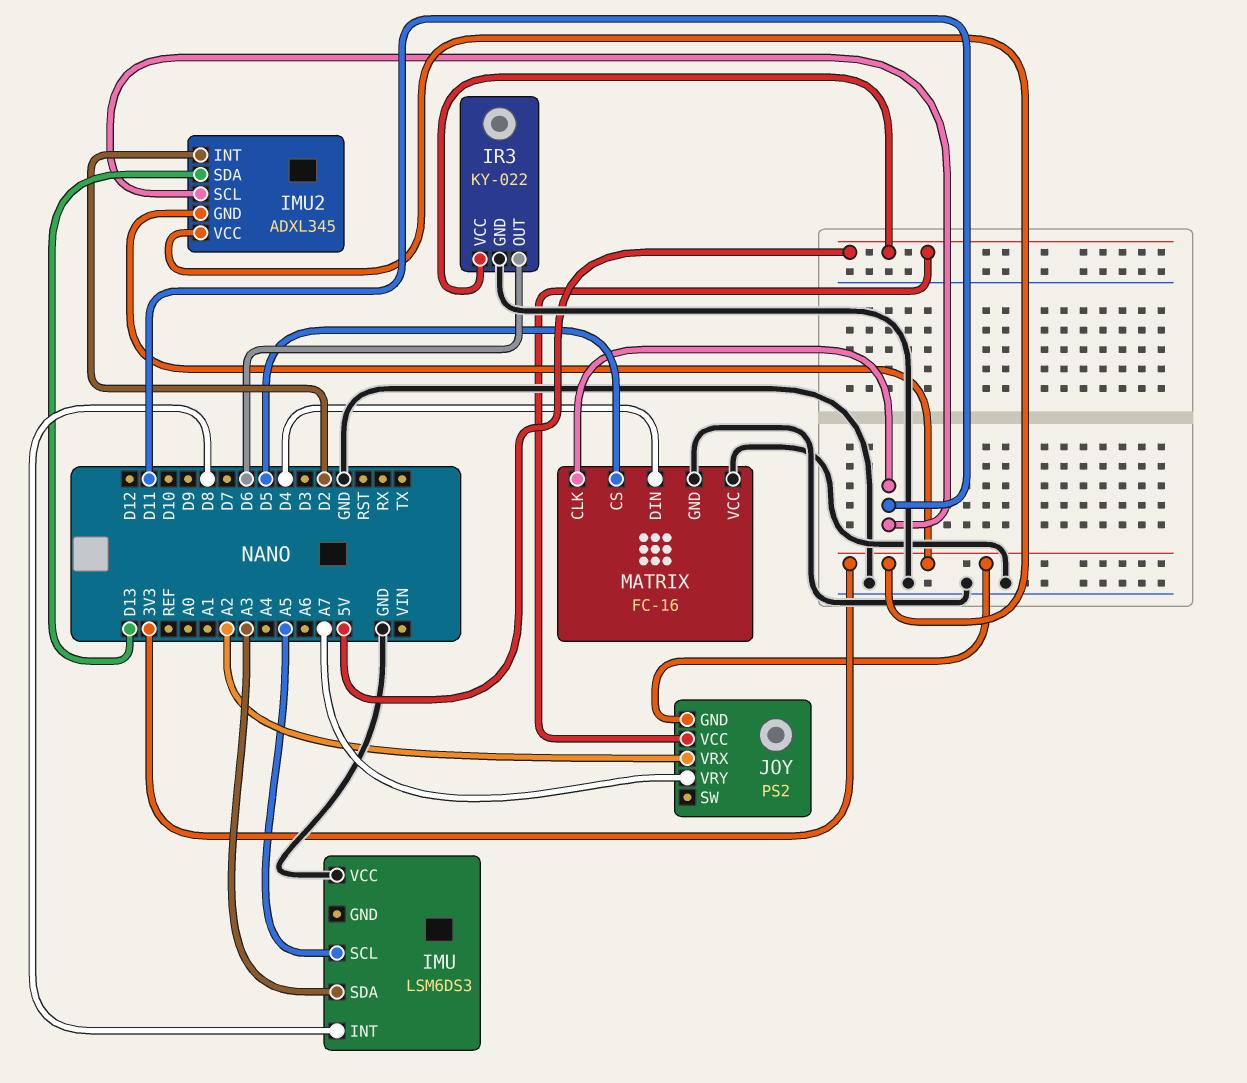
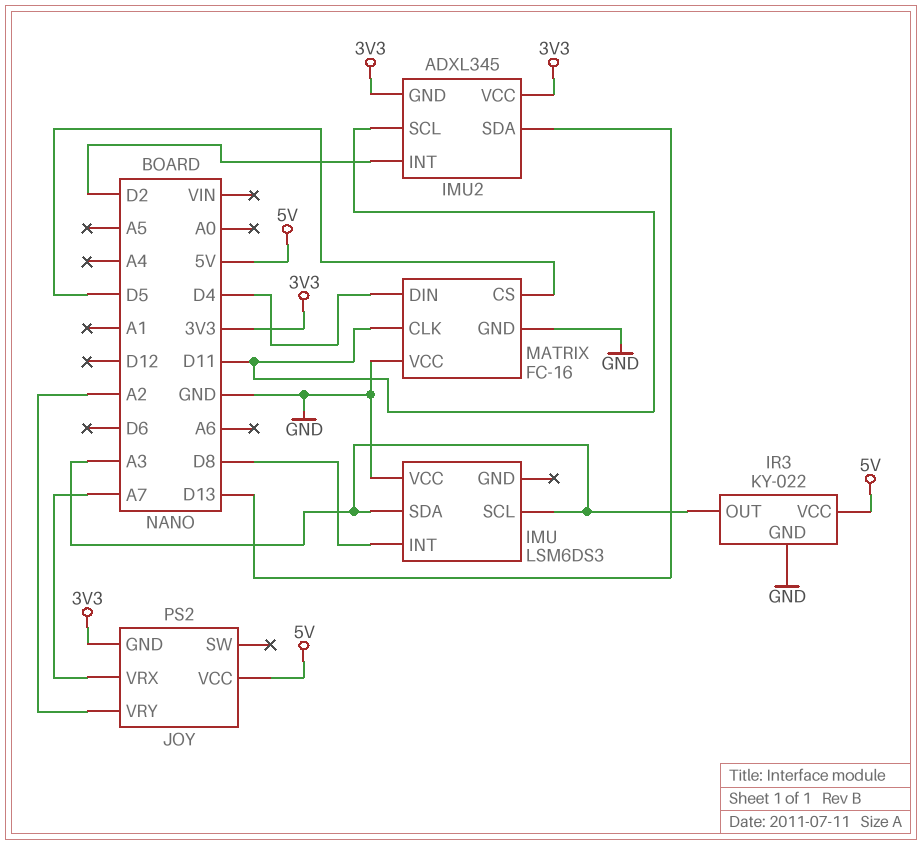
IMU pin SCL: A5 -> A3
IR3 pin OUT: D6 -> A3
JOY pin VRX: A2 -> A7
JOY pin VRY: A7 -> A2

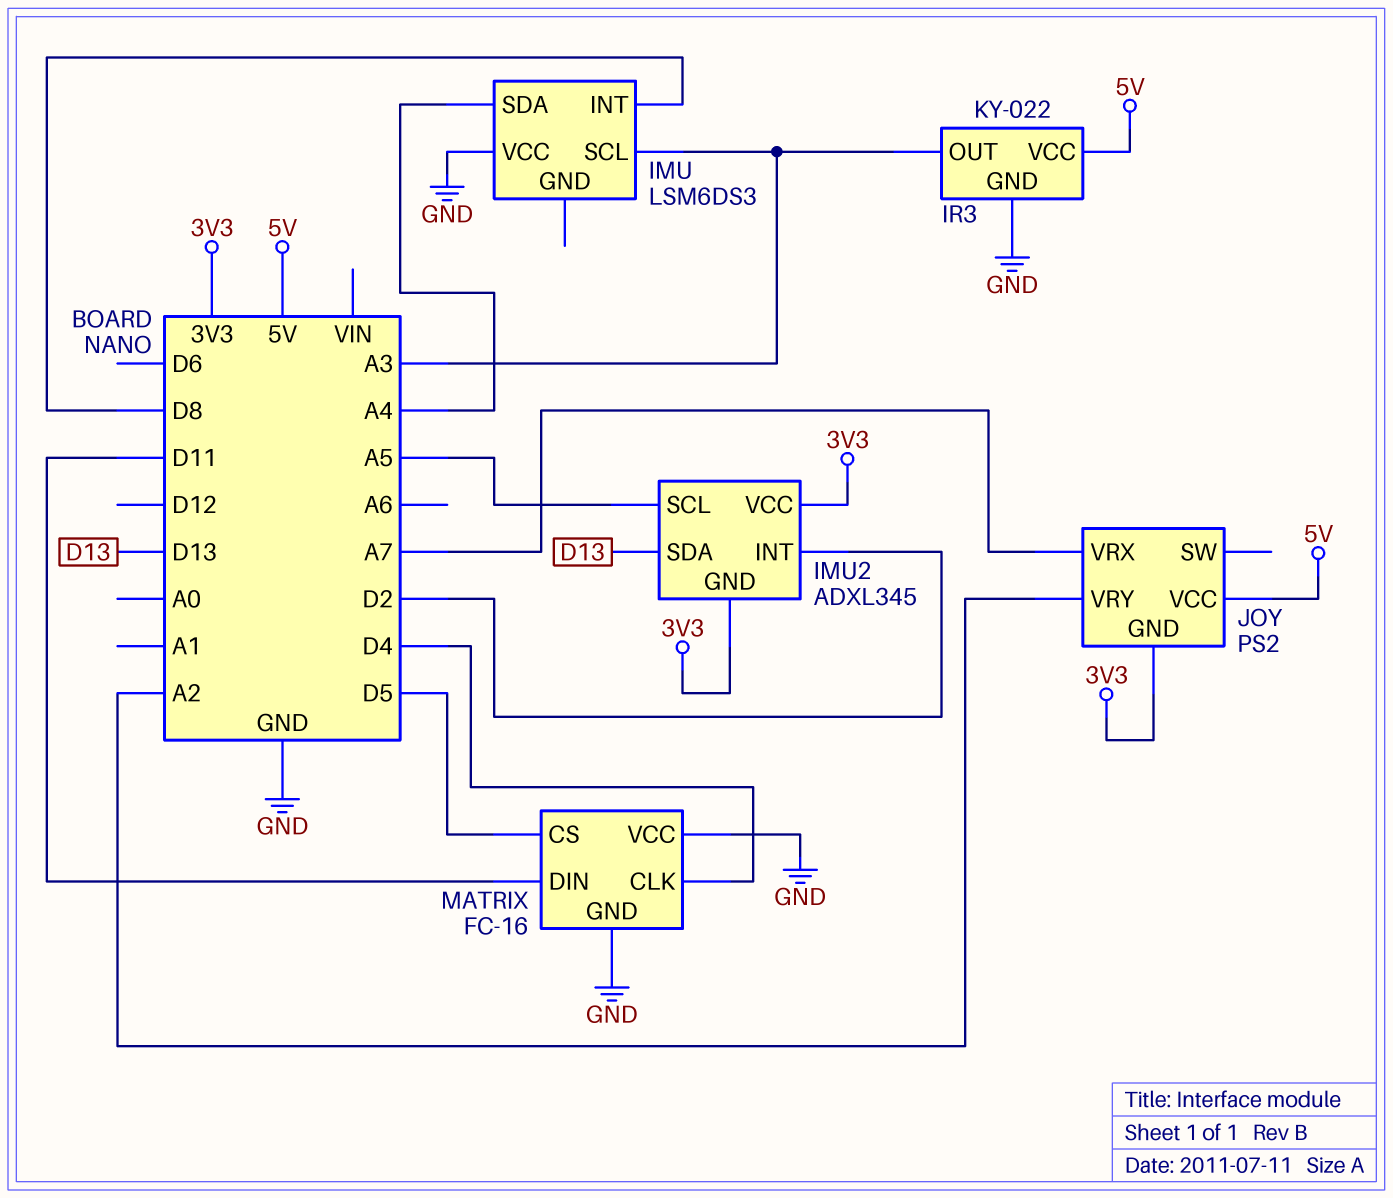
IMU pin SDA: A3 -> A4
IMU2 pin SCL: D11 -> A5
MATRIX pin CLK: D11 -> D4
MATRIX pin DIN: D4 -> D11

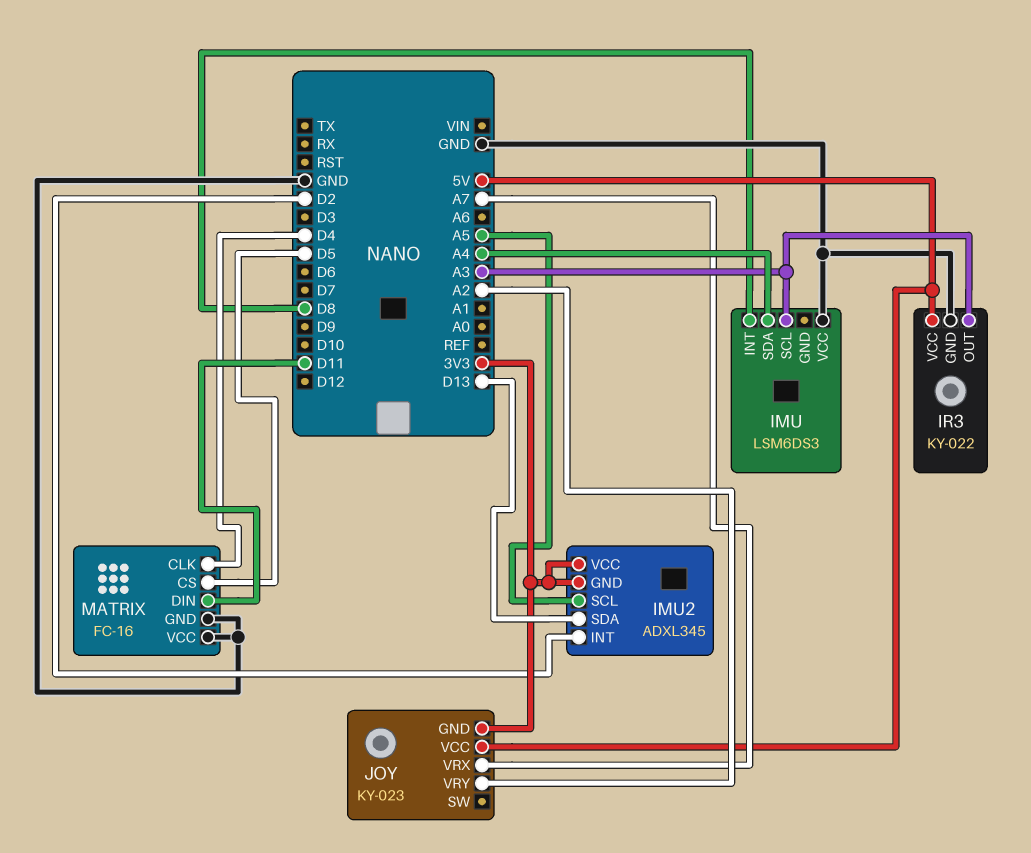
JOY: PS2 -> KY-023

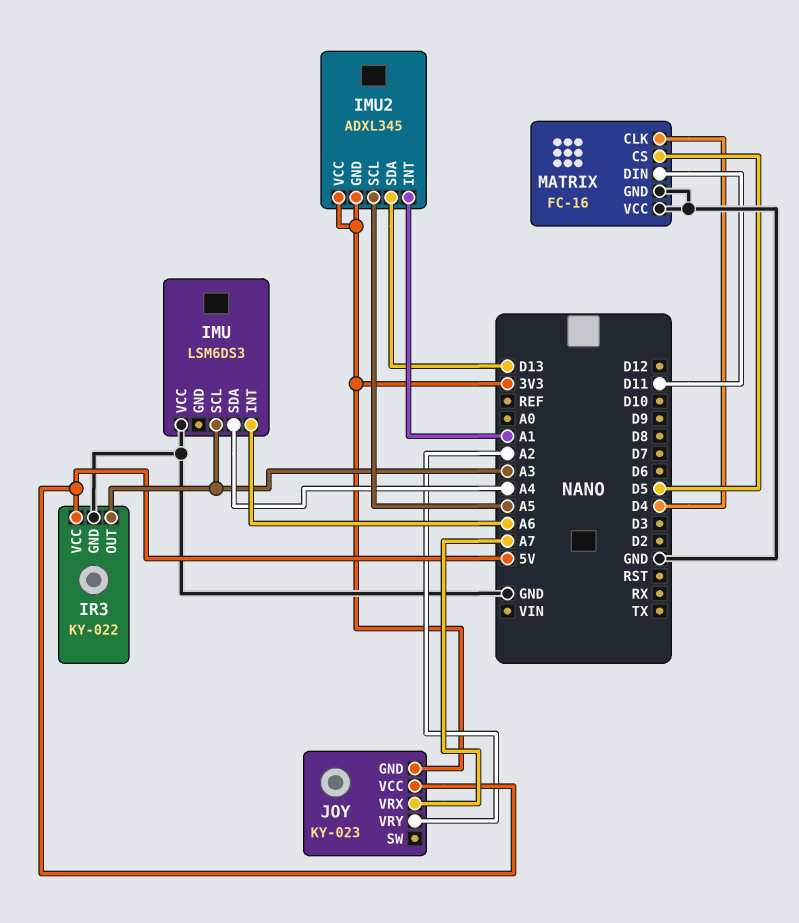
IMU pin INT: D8 -> A6
IMU2 pin INT: D2 -> A1

